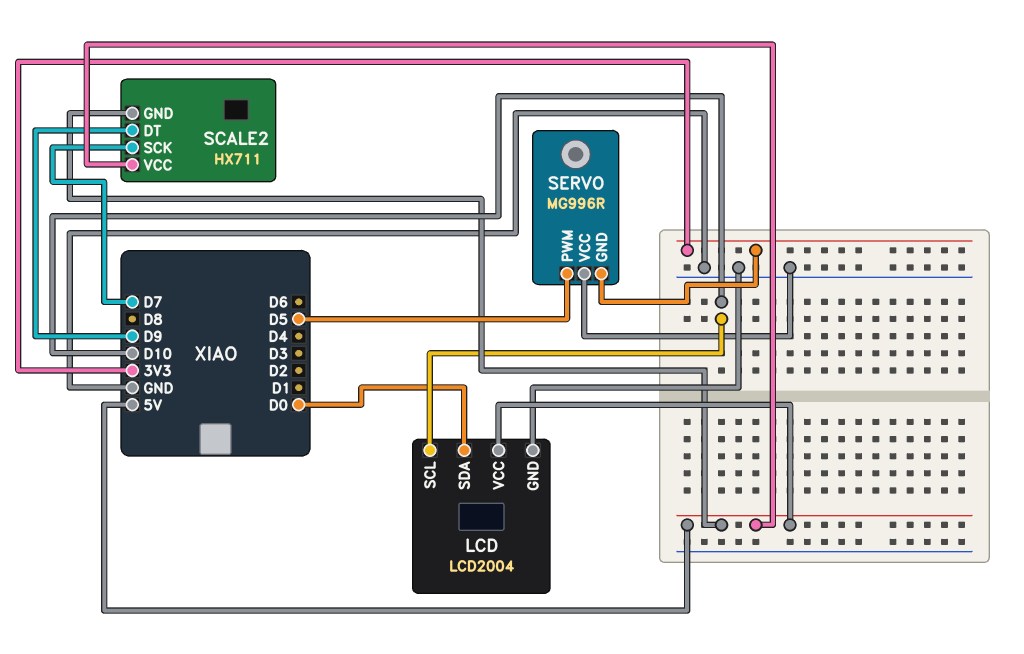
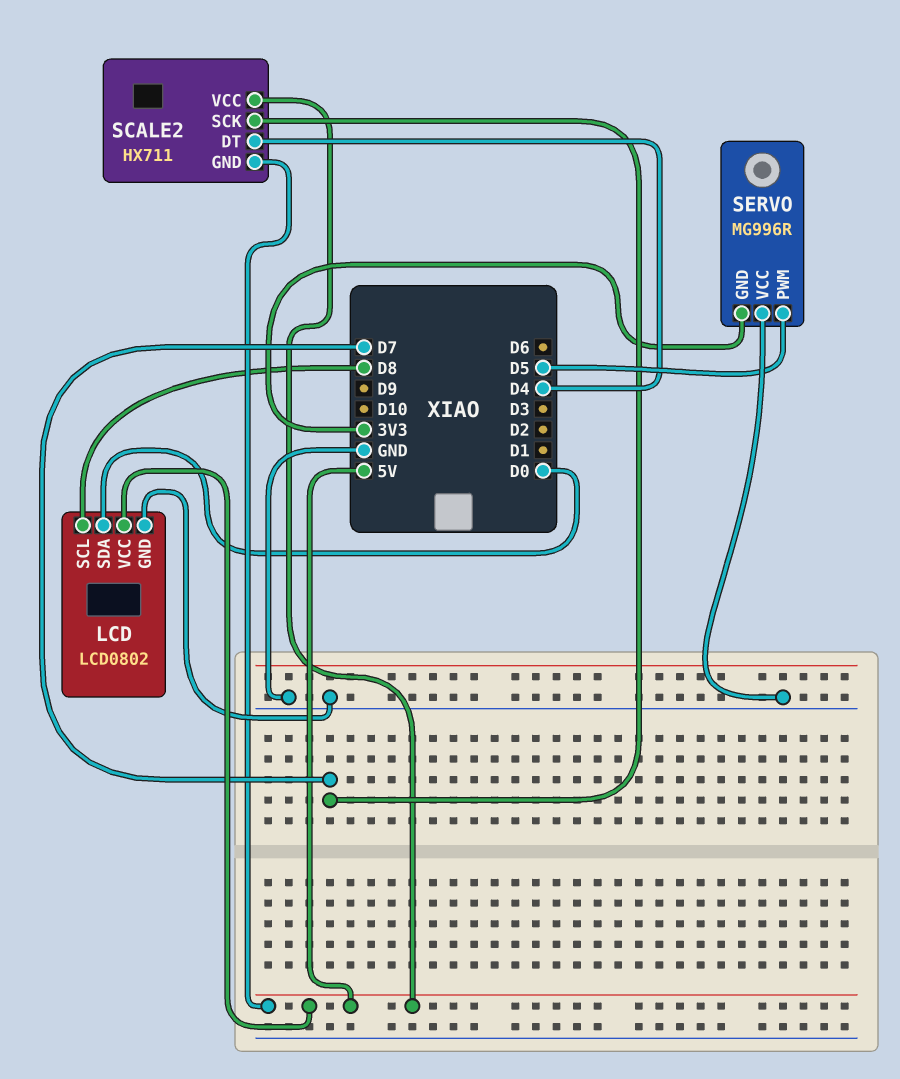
LCD: LCD2004 -> LCD0802
LCD pin SCL: D10 -> D8
SCALE2 pin DT: D9 -> D4

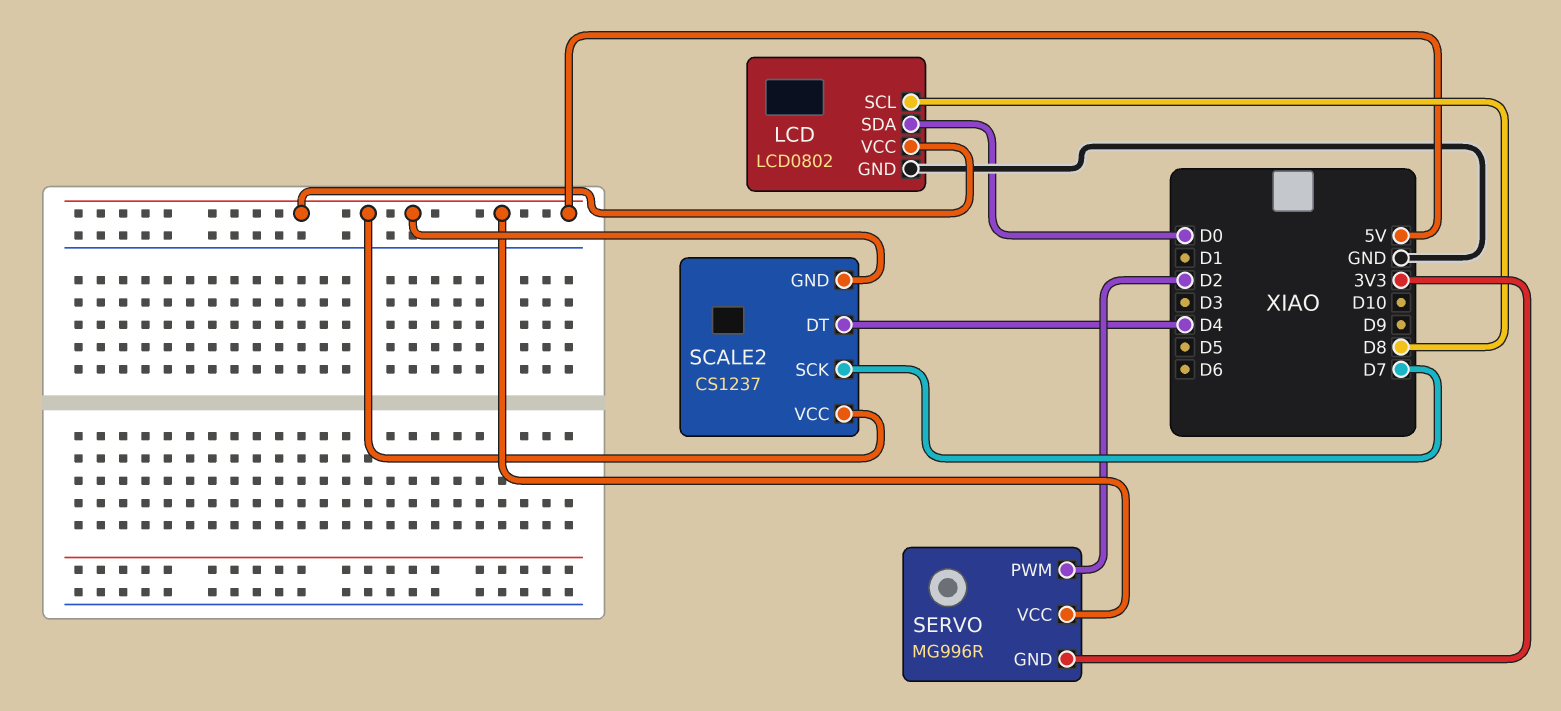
SCALE2: HX711 -> CS1237
SERVO pin PWM: D5 -> D2
SERVO pin VCC: GND -> 5V

